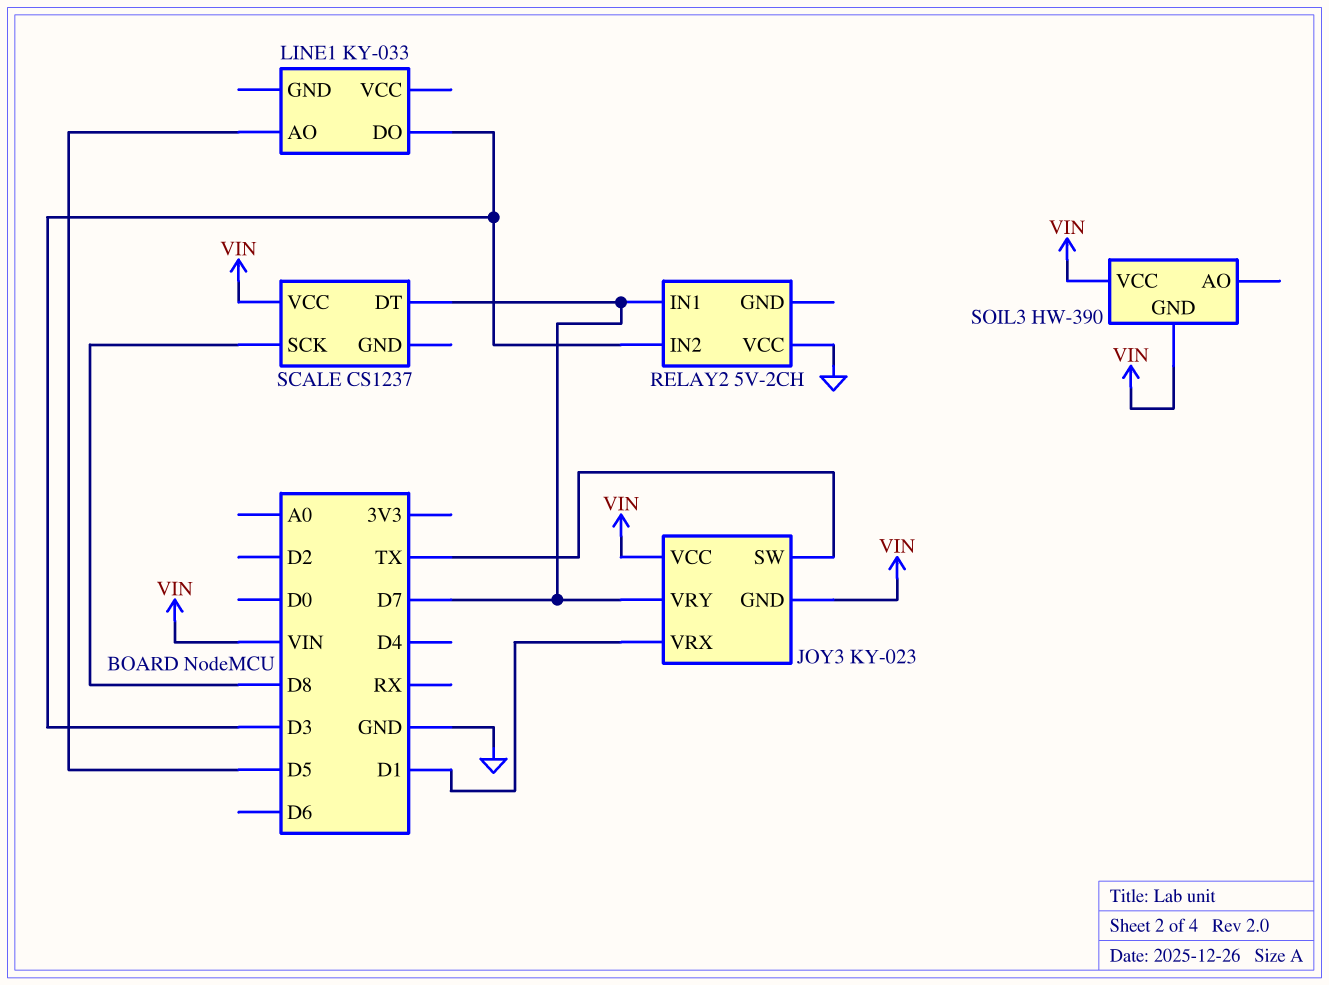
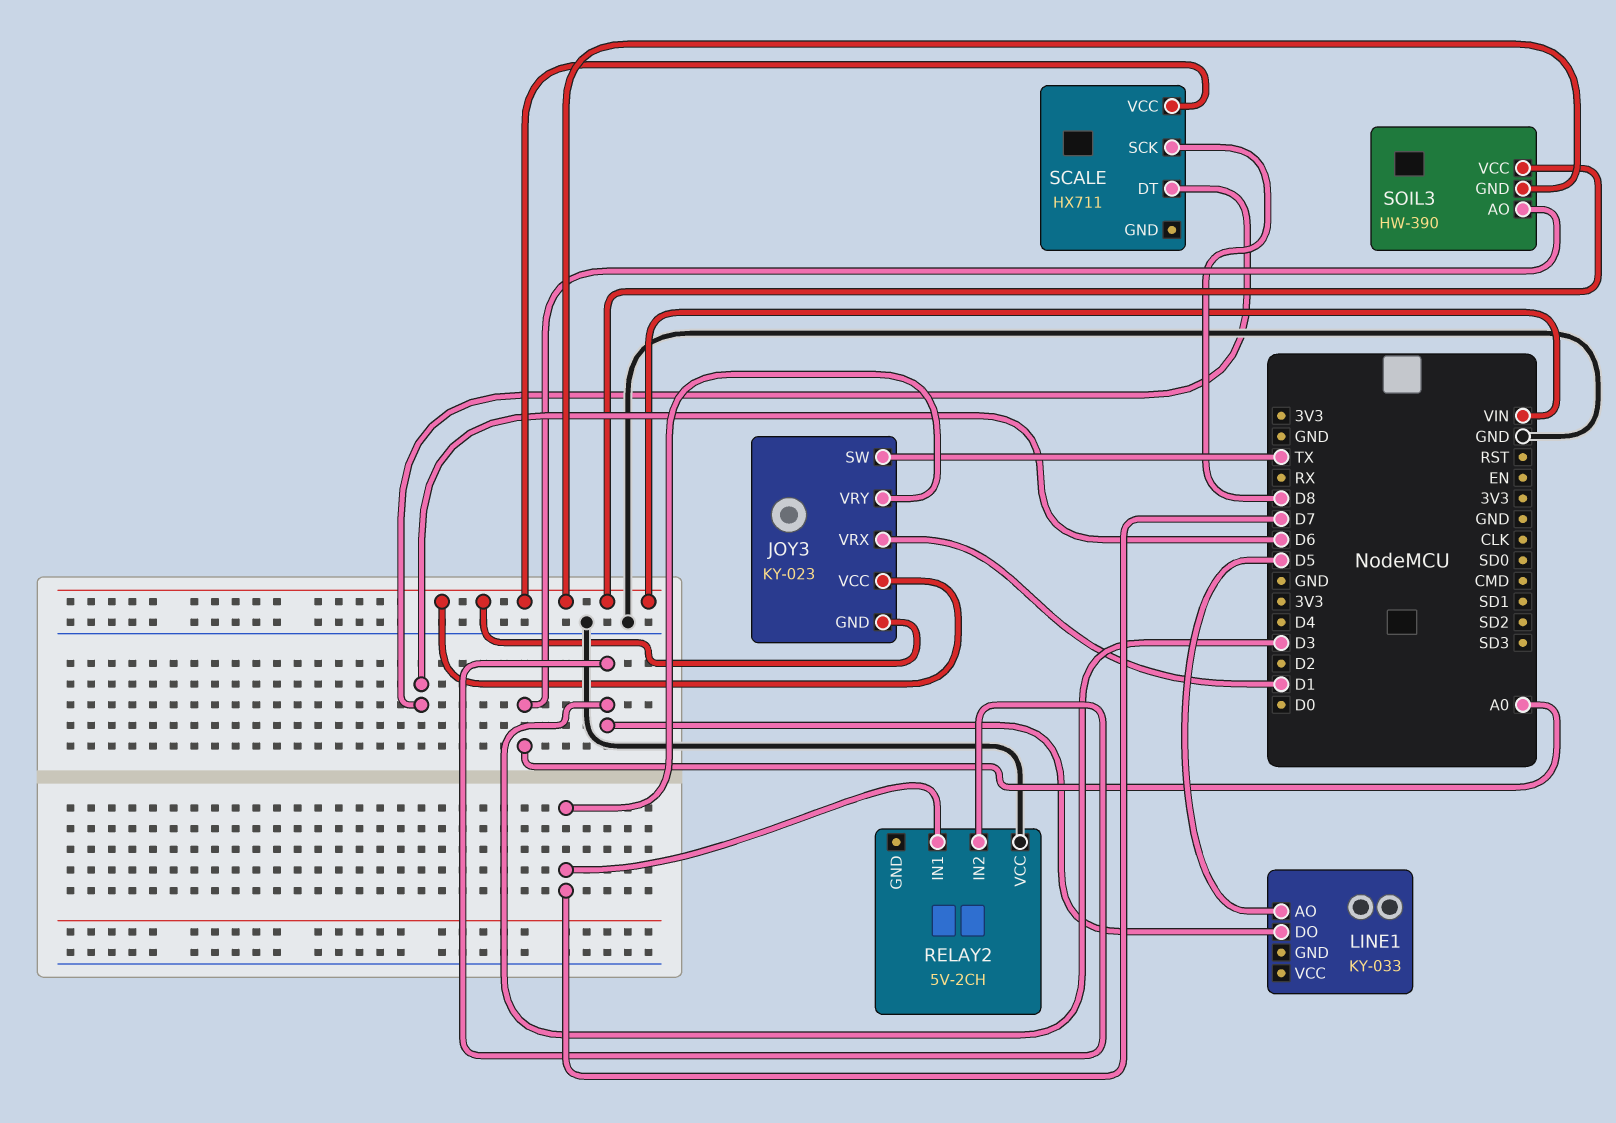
SCALE: CS1237 -> HX711
SCALE pin DT: D7 -> D6
SOIL3 pin AO: none -> A0

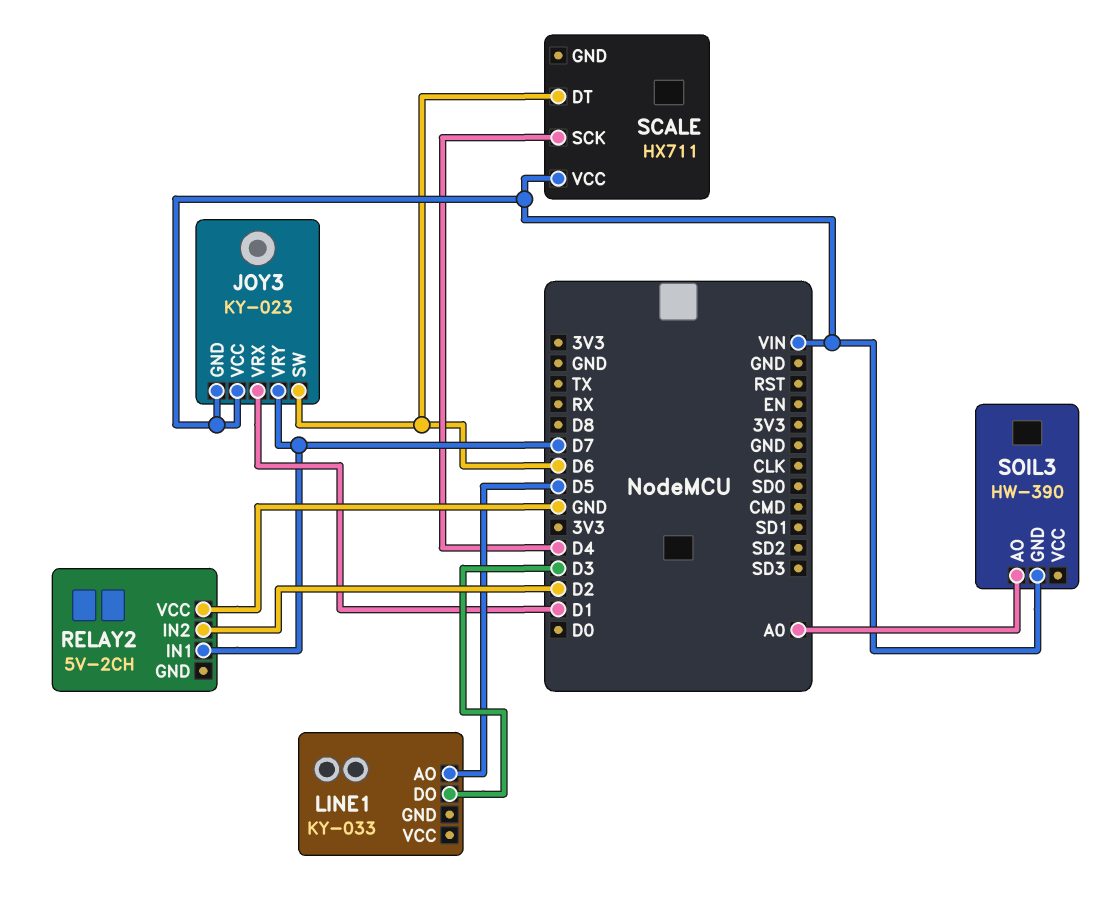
JOY3 pin SW: TX -> D6
RELAY2 pin IN2: D3 -> D2
SCALE pin SCK: D8 -> D4
SOIL3 pin VCC: VIN -> none

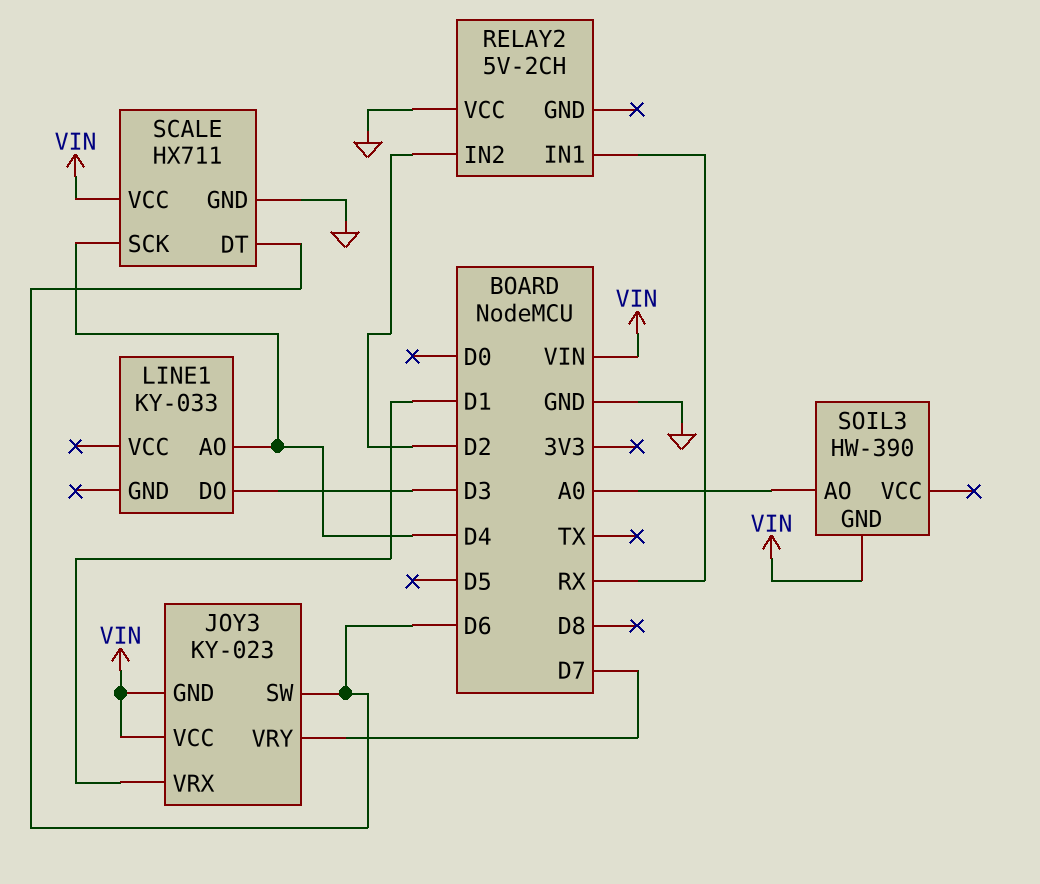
LINE1 pin AO: D5 -> D4
RELAY2 pin IN1: D7 -> RX
SCALE pin GND: none -> GND

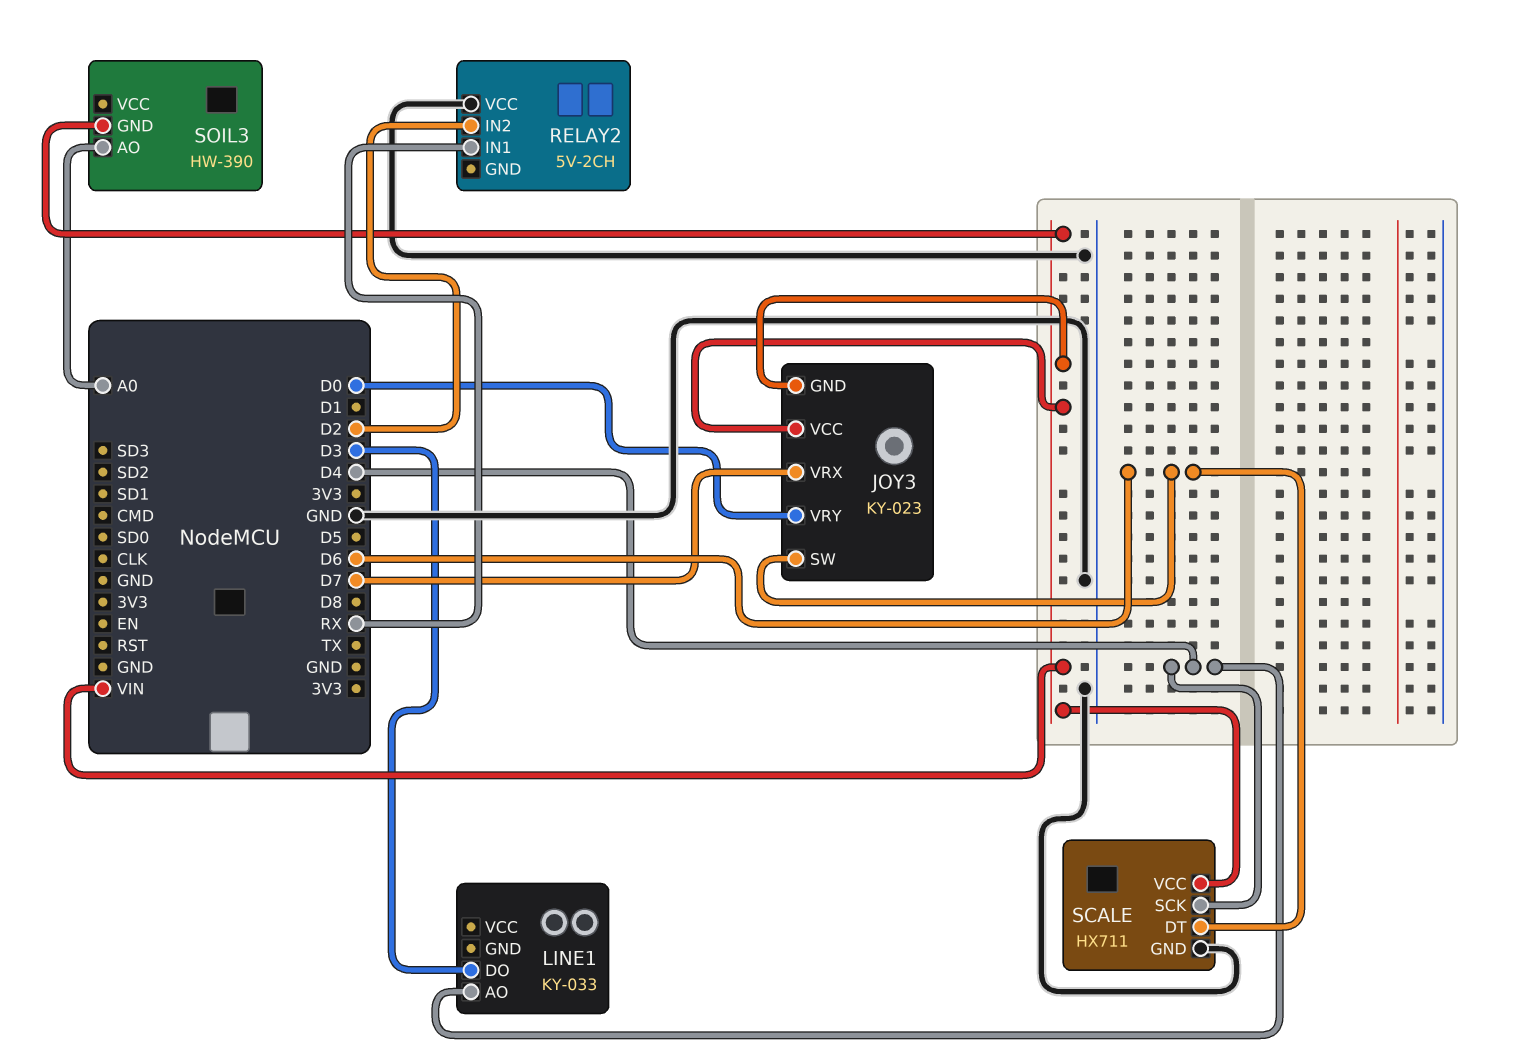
JOY3 pin VRX: D1 -> D7
JOY3 pin VRY: D7 -> D0

